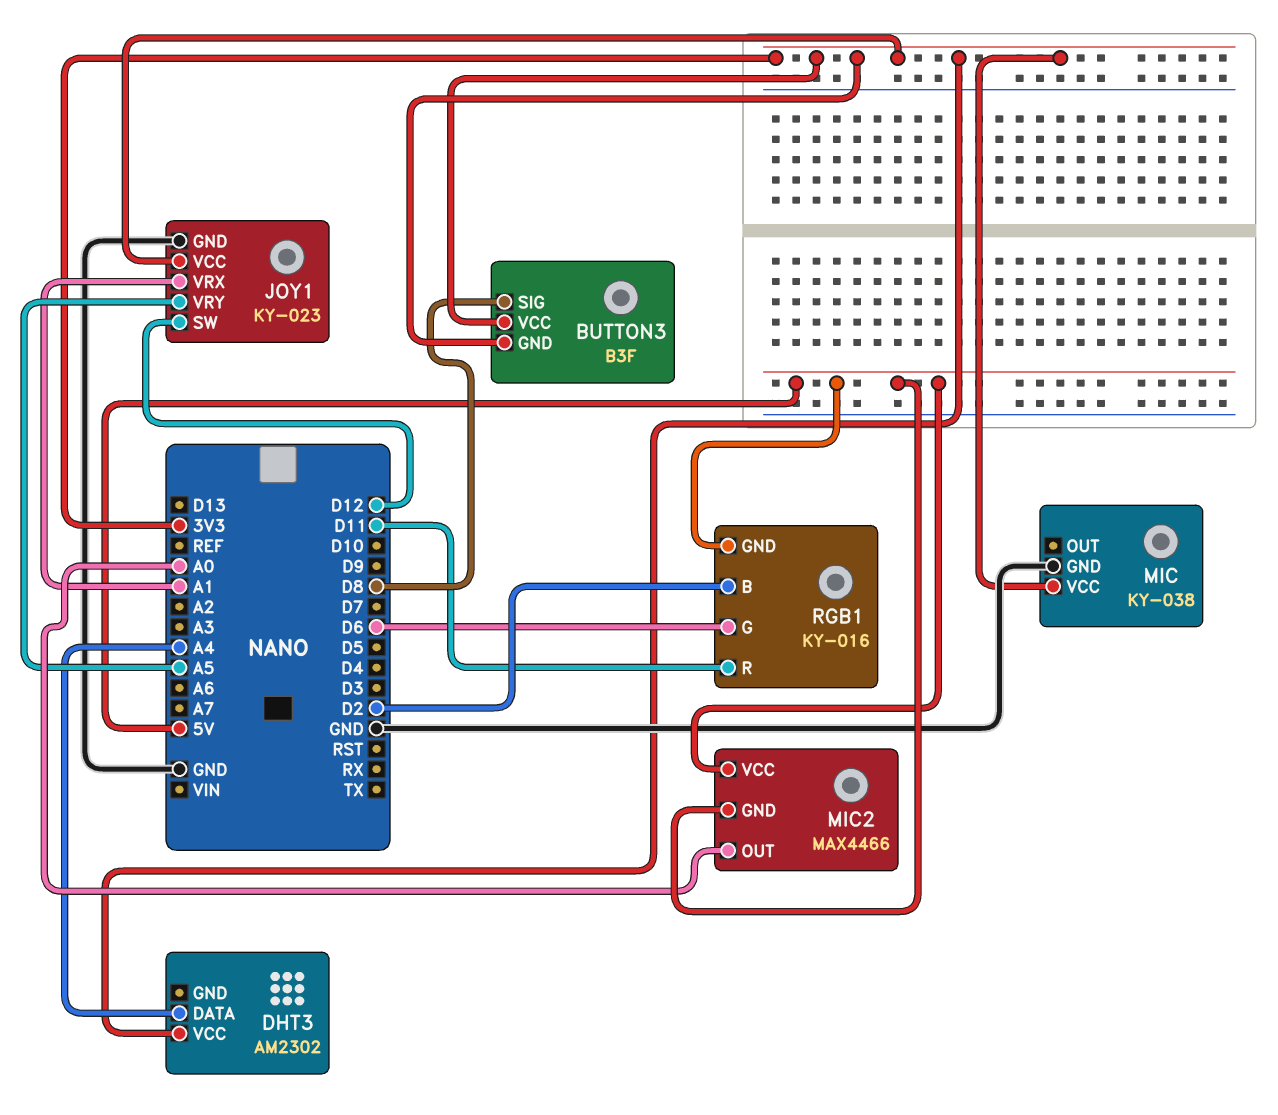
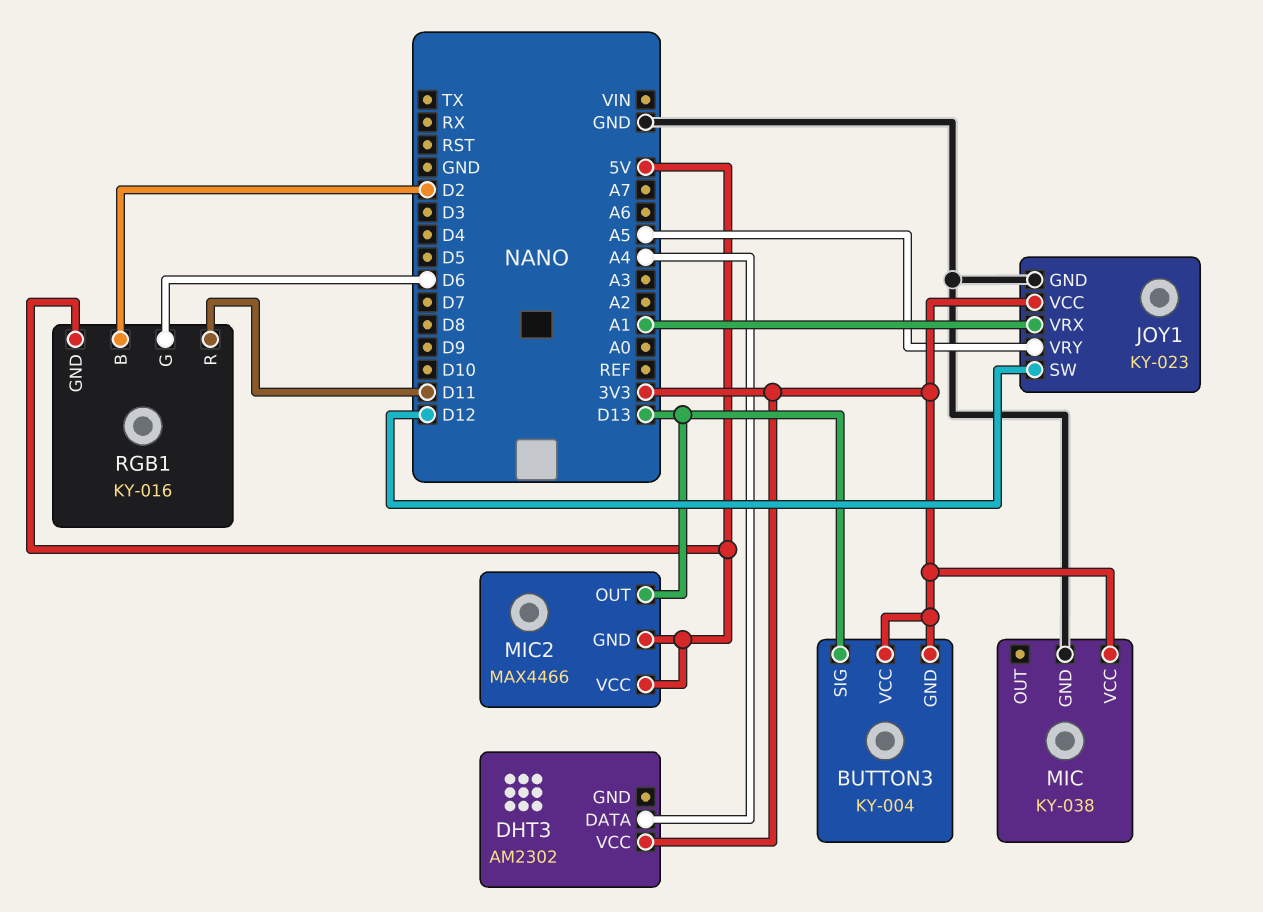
BUTTON3: B3F -> KY-004
BUTTON3 pin SIG: D8 -> D13
MIC2 pin OUT: A0 -> D13

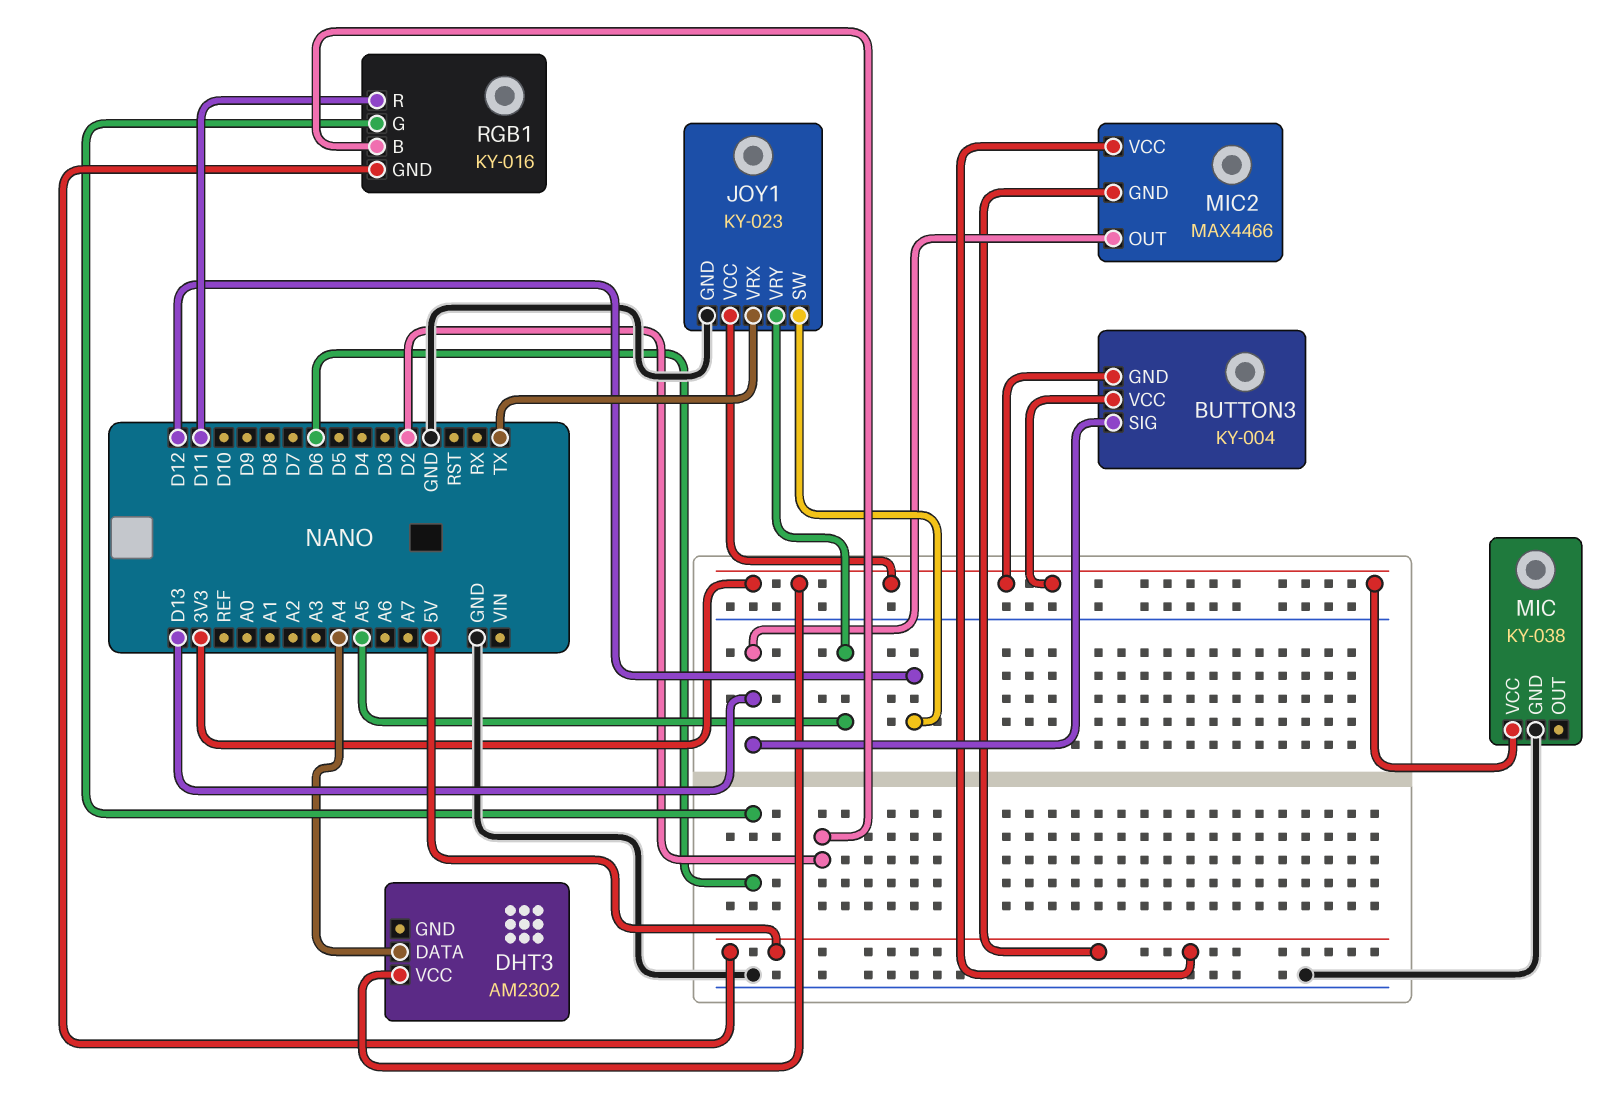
JOY1 pin VRX: A1 -> TX

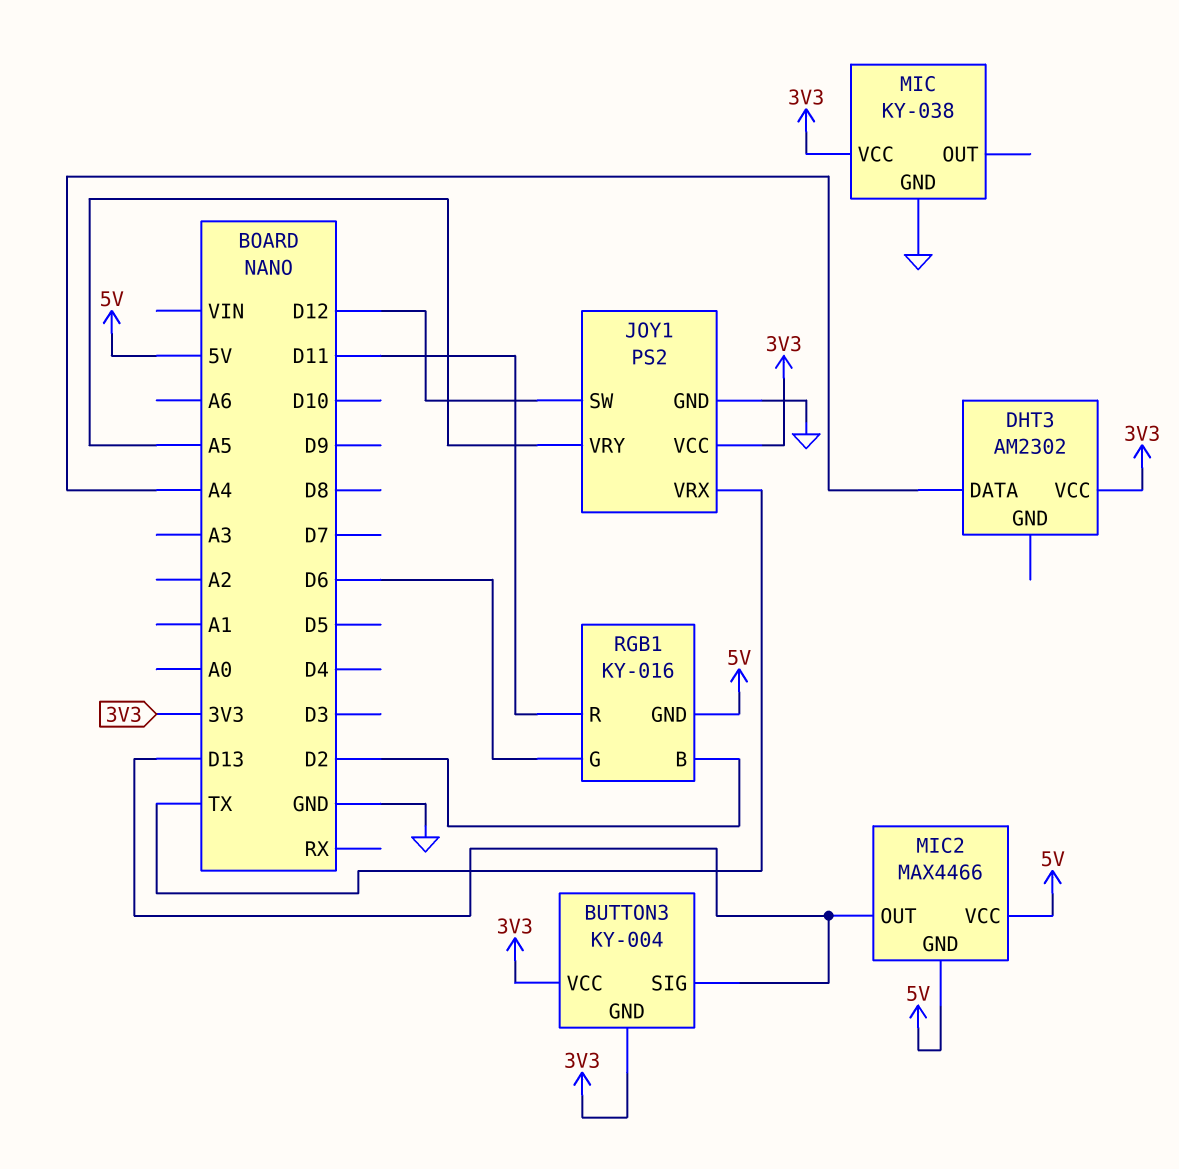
JOY1: KY-023 -> PS2

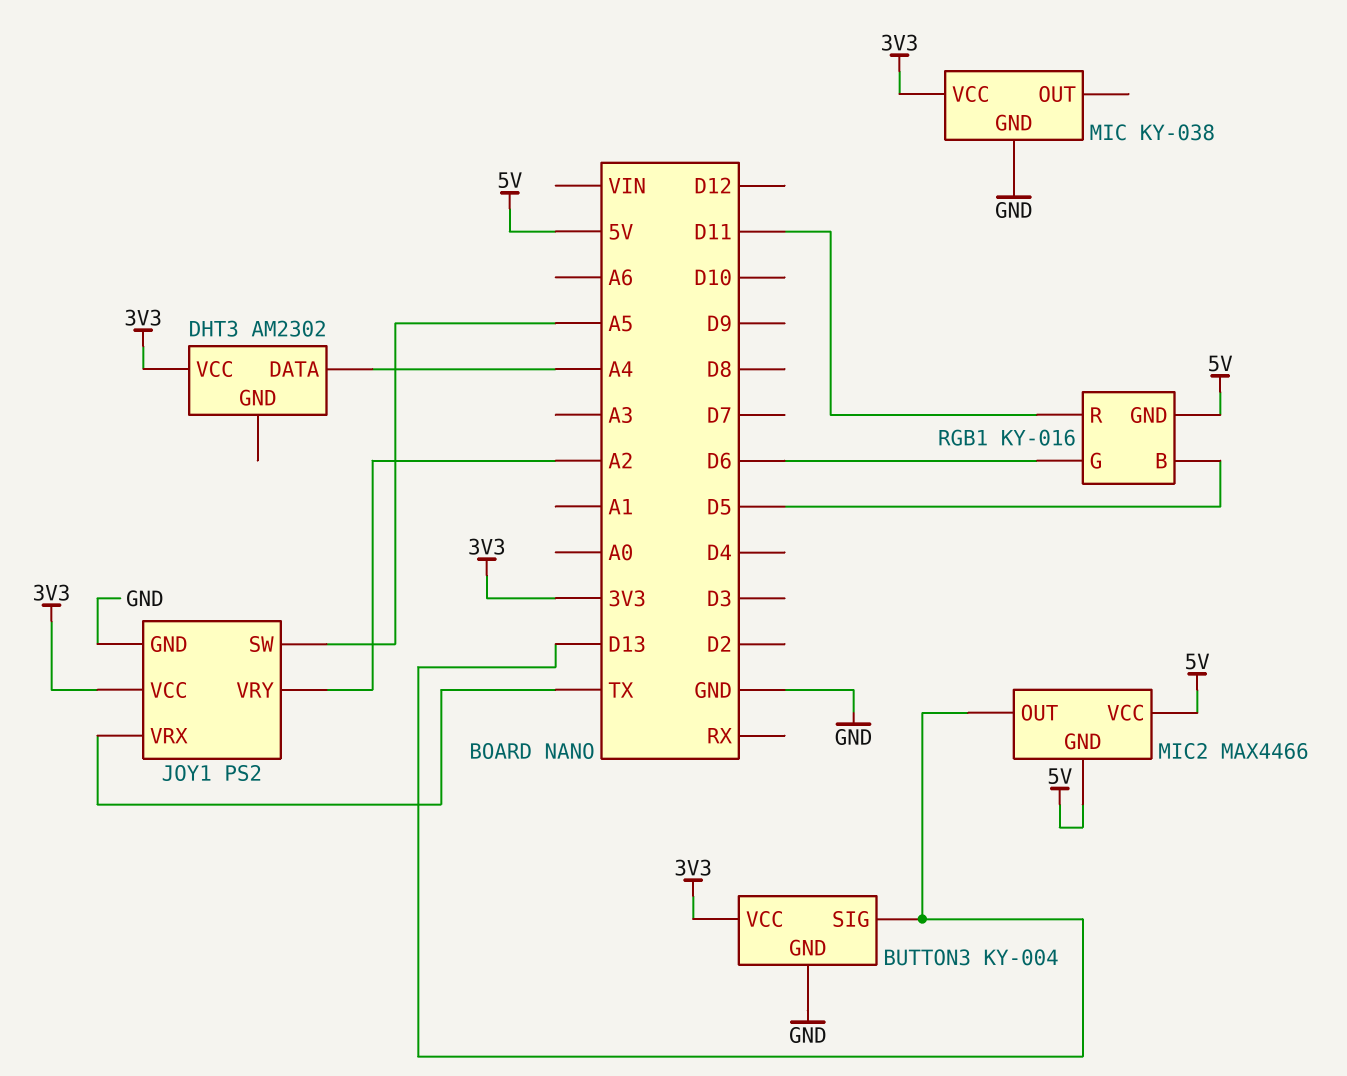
BUTTON3 pin GND: 3V3 -> GND
JOY1 pin SW: D12 -> A5
JOY1 pin VRY: A5 -> A2
RGB1 pin B: D2 -> D5

